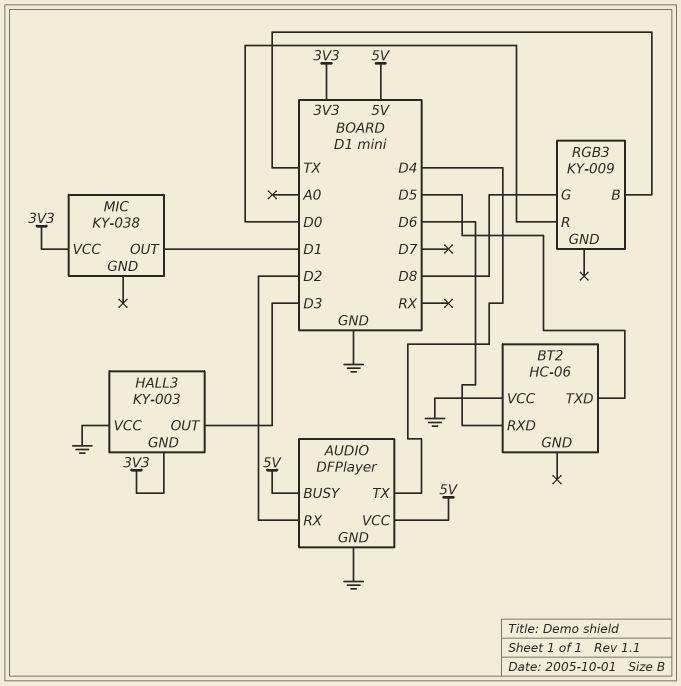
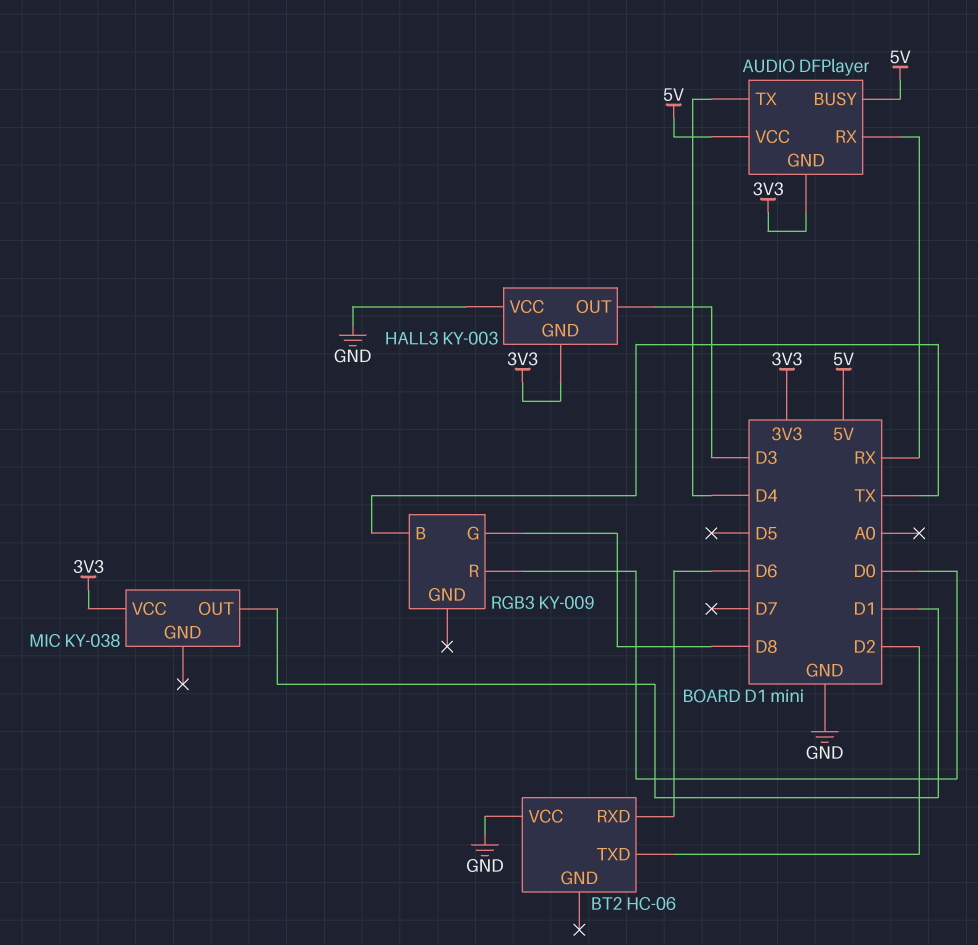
AUDIO pin GND: GND -> 3V3
AUDIO pin RX: D2 -> RX
BT2 pin TXD: D5 -> D2

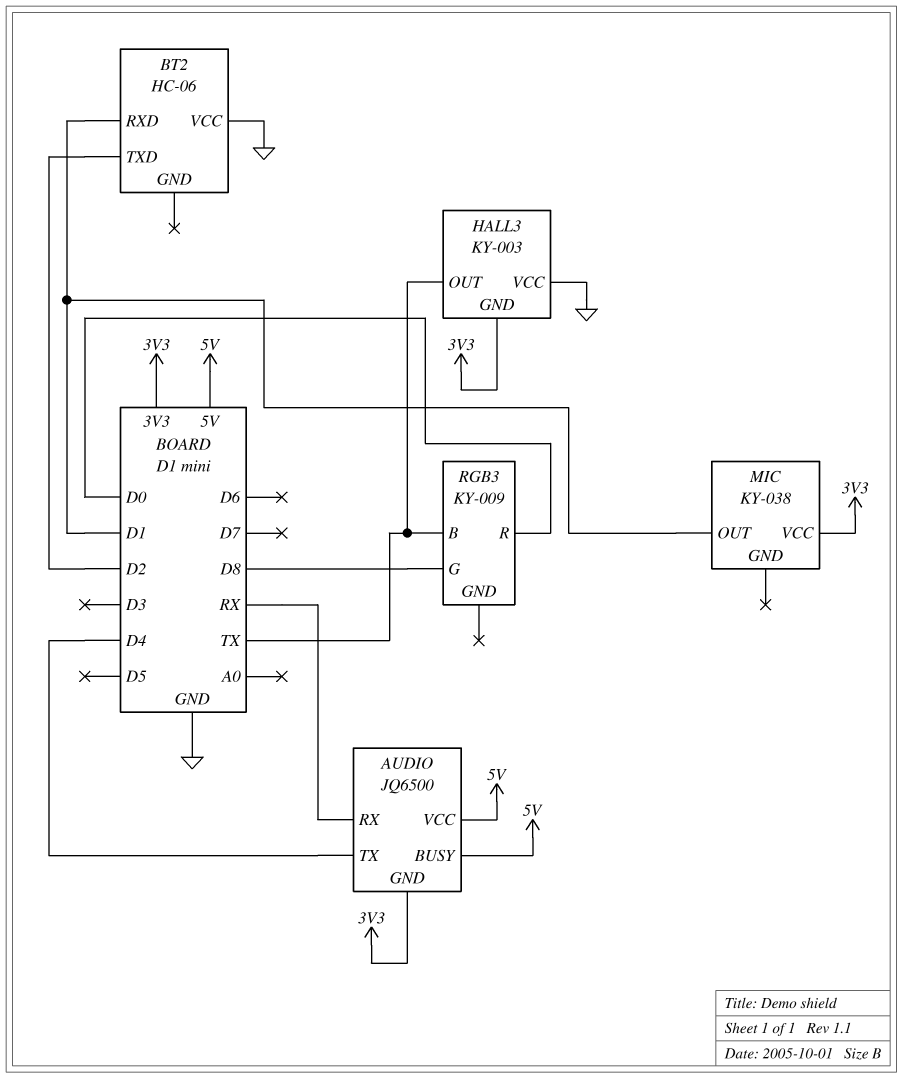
AUDIO: DFPlayer -> JQ6500
BT2 pin RXD: D6 -> D1
HALL3 pin OUT: D3 -> TX

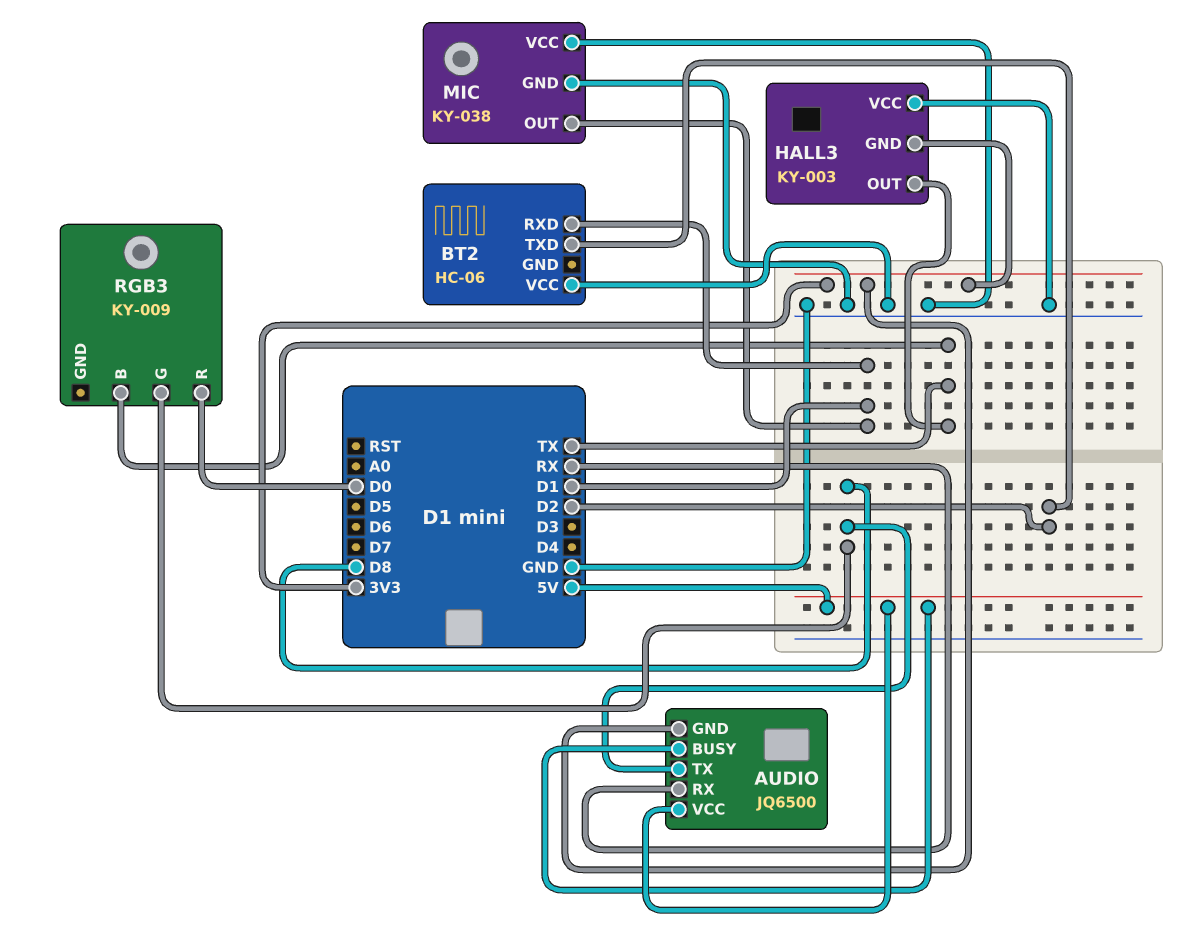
AUDIO pin TX: D4 -> D8
MIC pin GND: none -> GND
MIC pin VCC: 3V3 -> GND

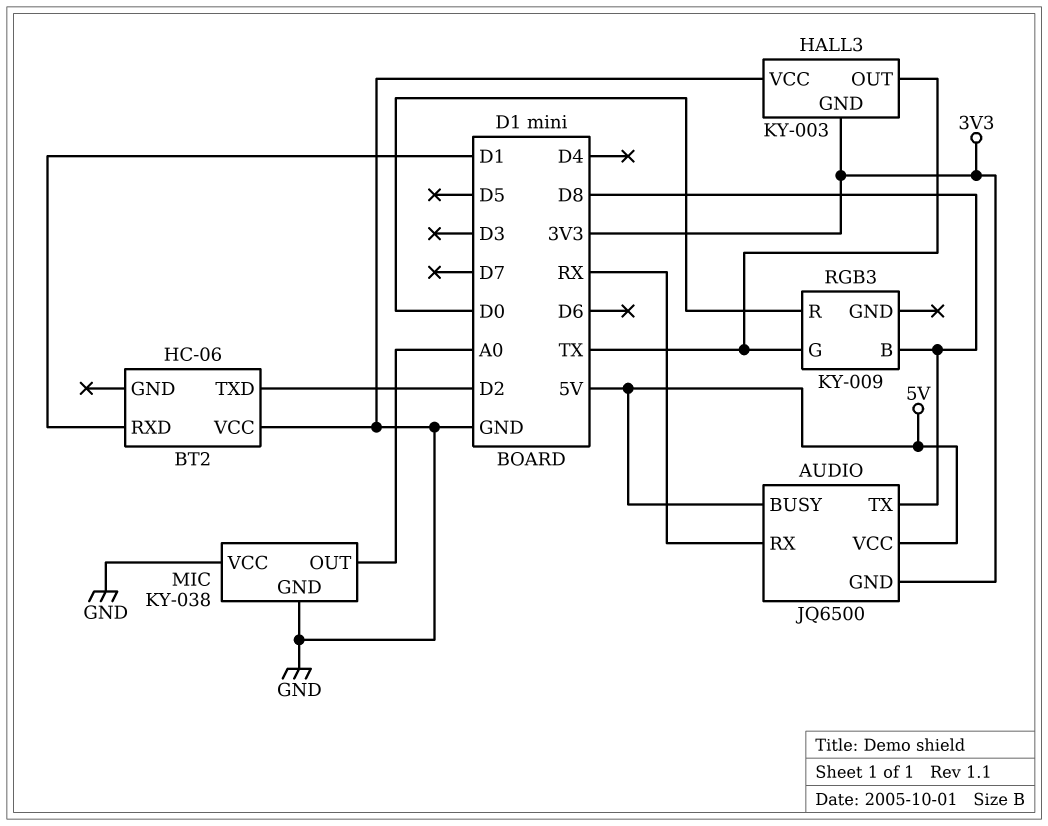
MIC pin OUT: D1 -> A0
RGB3 pin B: TX -> D8
RGB3 pin G: D8 -> TX

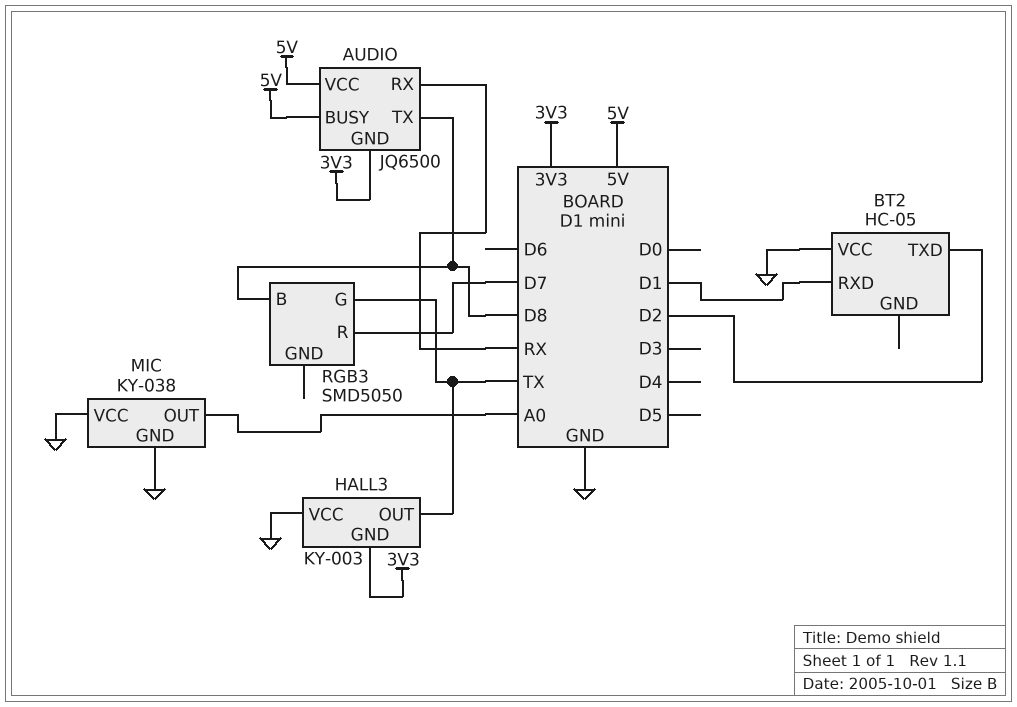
BT2: HC-06 -> HC-05
RGB3: KY-009 -> SMD5050
RGB3 pin R: D0 -> D7

